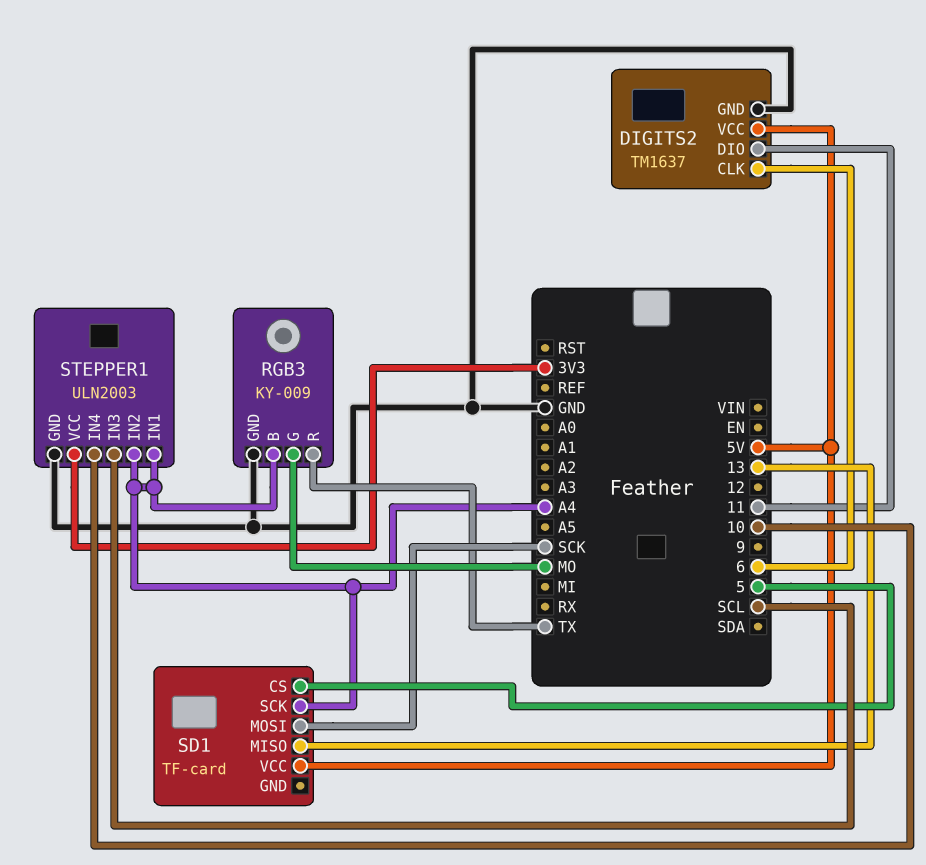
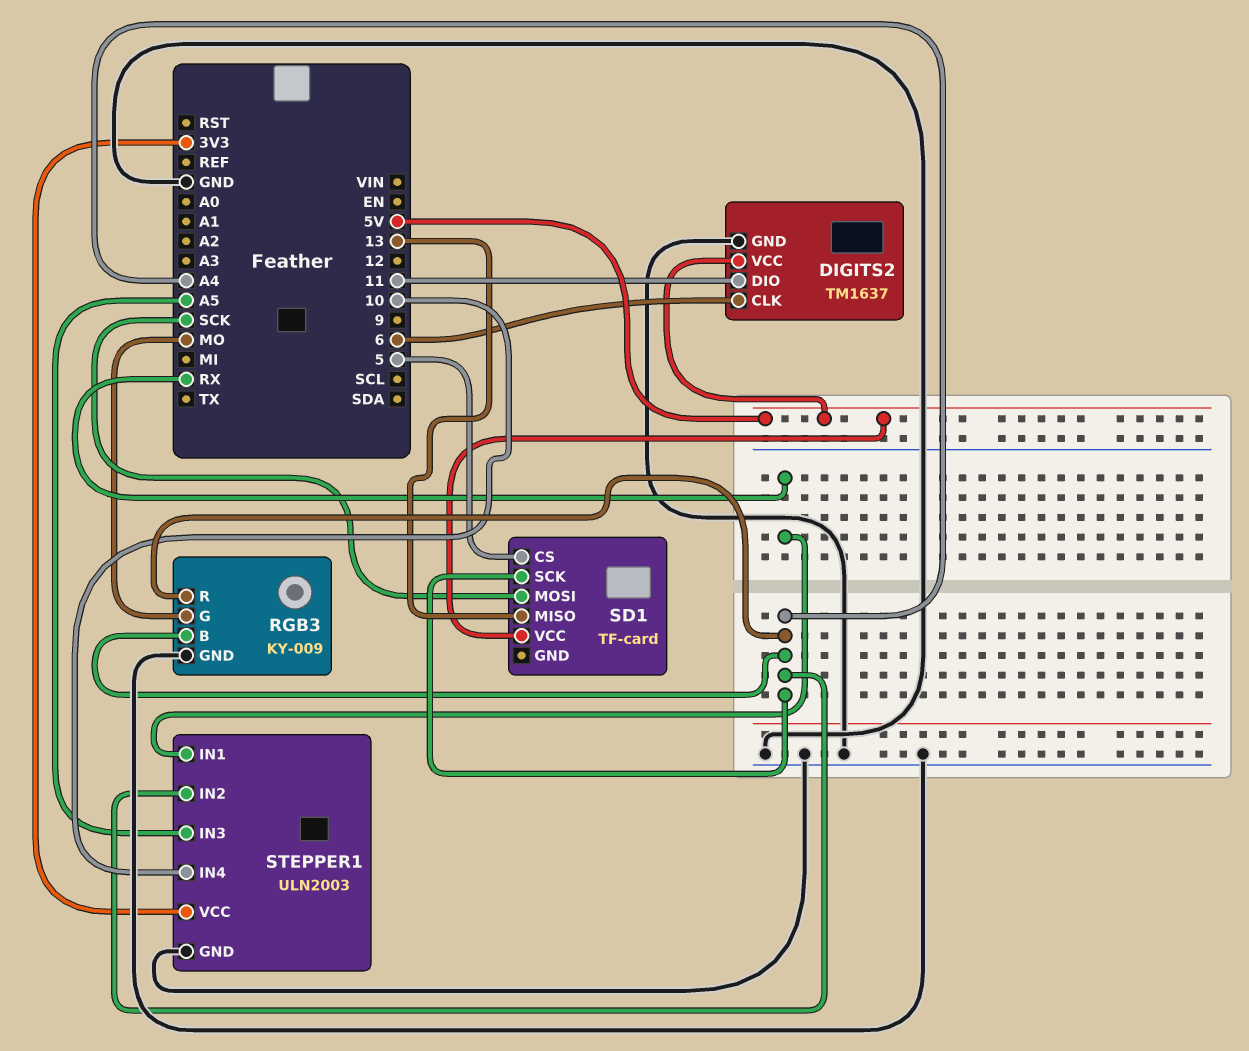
RGB3 pin R: TX -> A4
STEPPER1 pin IN1: A4 -> RX
STEPPER1 pin IN3: SCL -> A5

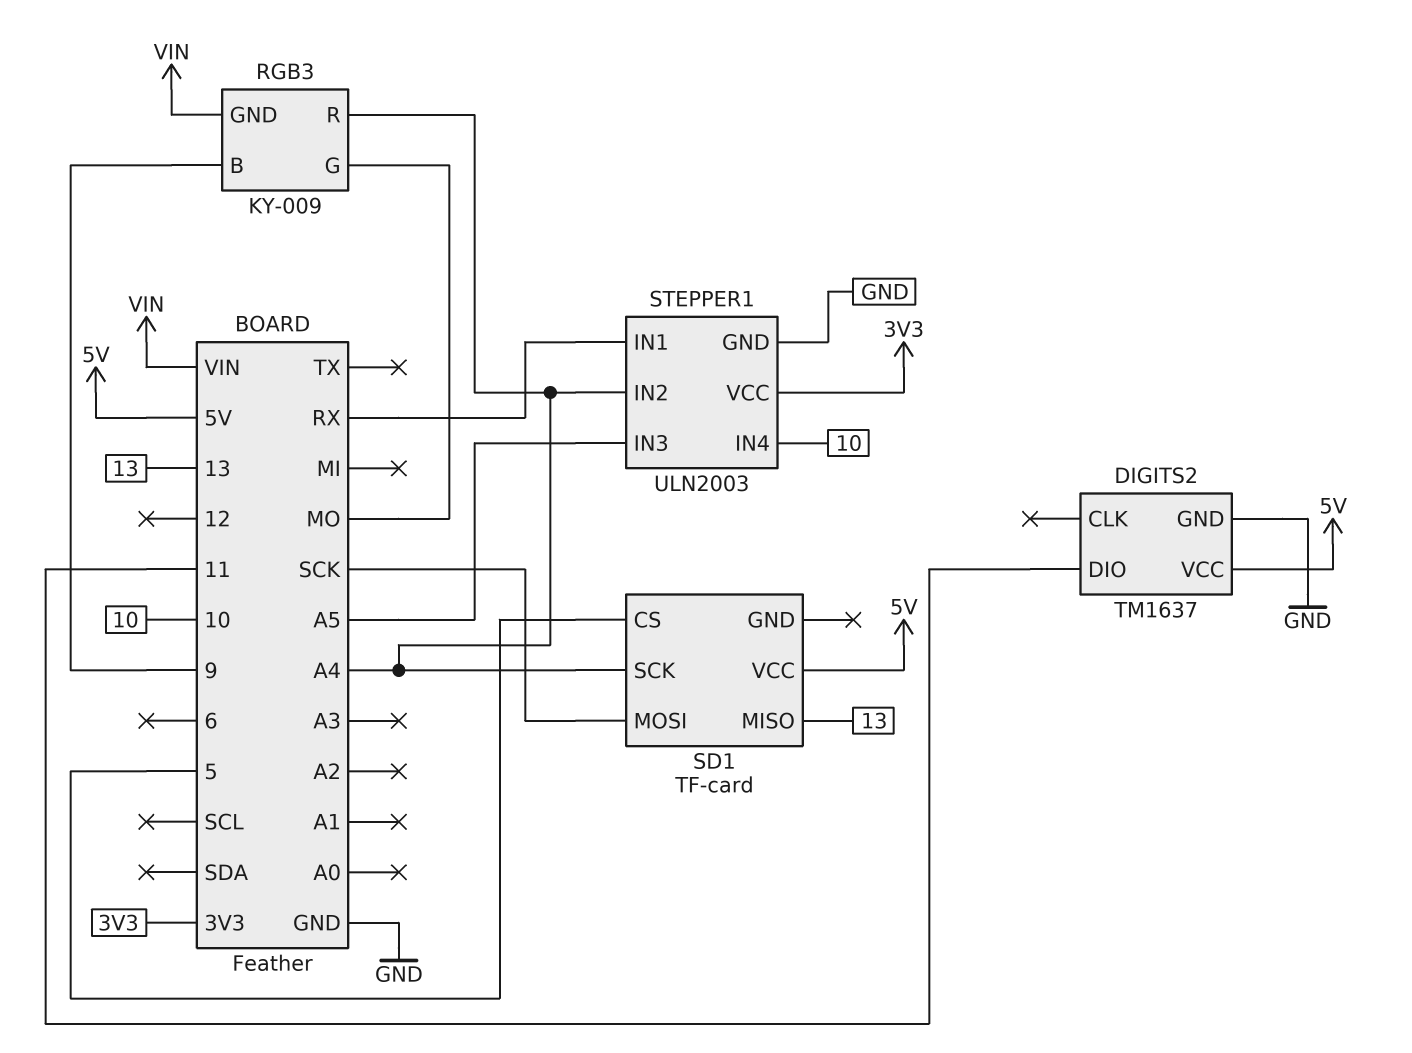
DIGITS2 pin CLK: 6 -> none
RGB3 pin B: A4 -> 9
RGB3 pin GND: GND -> VIN

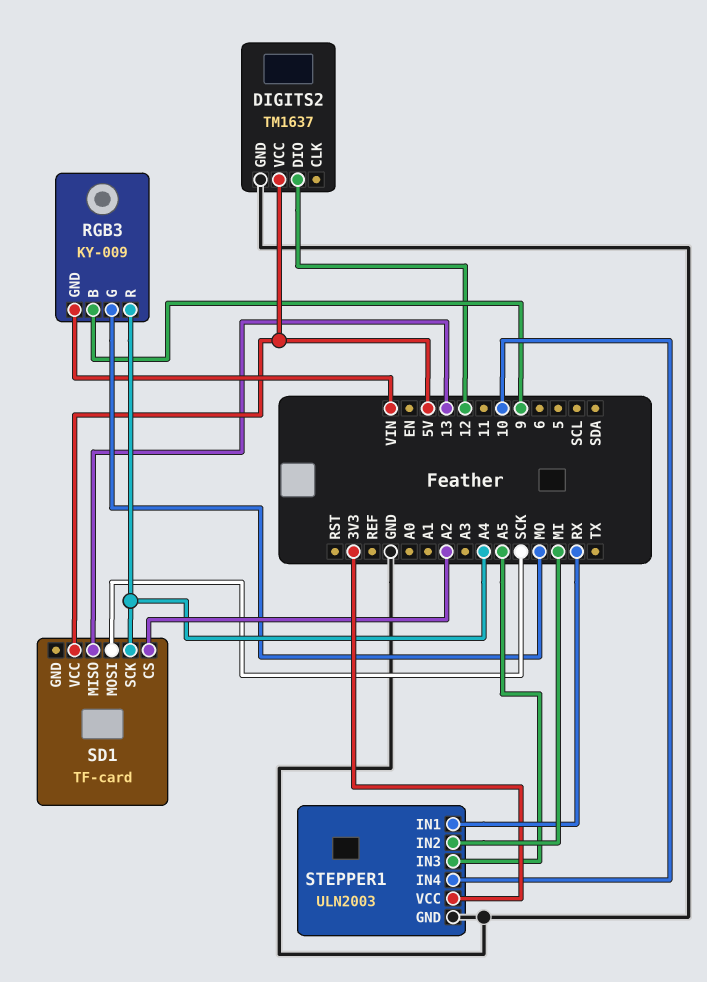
DIGITS2 pin DIO: 11 -> 12
SD1 pin CS: 5 -> A2
STEPPER1 pin IN2: A4 -> MI

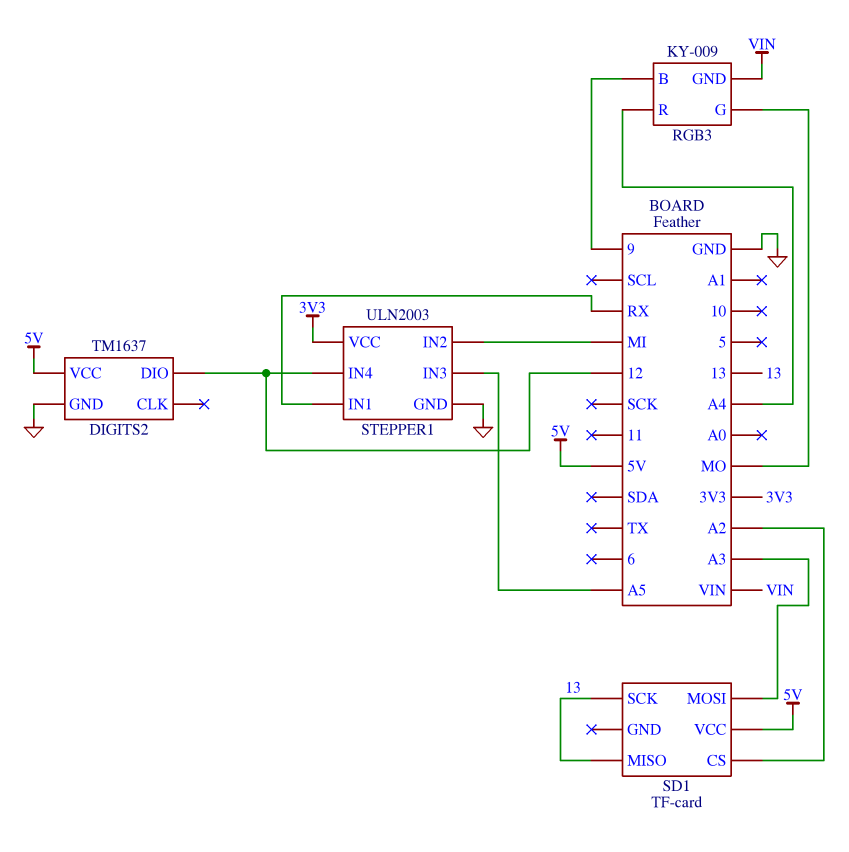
SD1 pin MOSI: SCK -> A3
SD1 pin SCK: A4 -> 13
STEPPER1 pin IN4: 10 -> 12

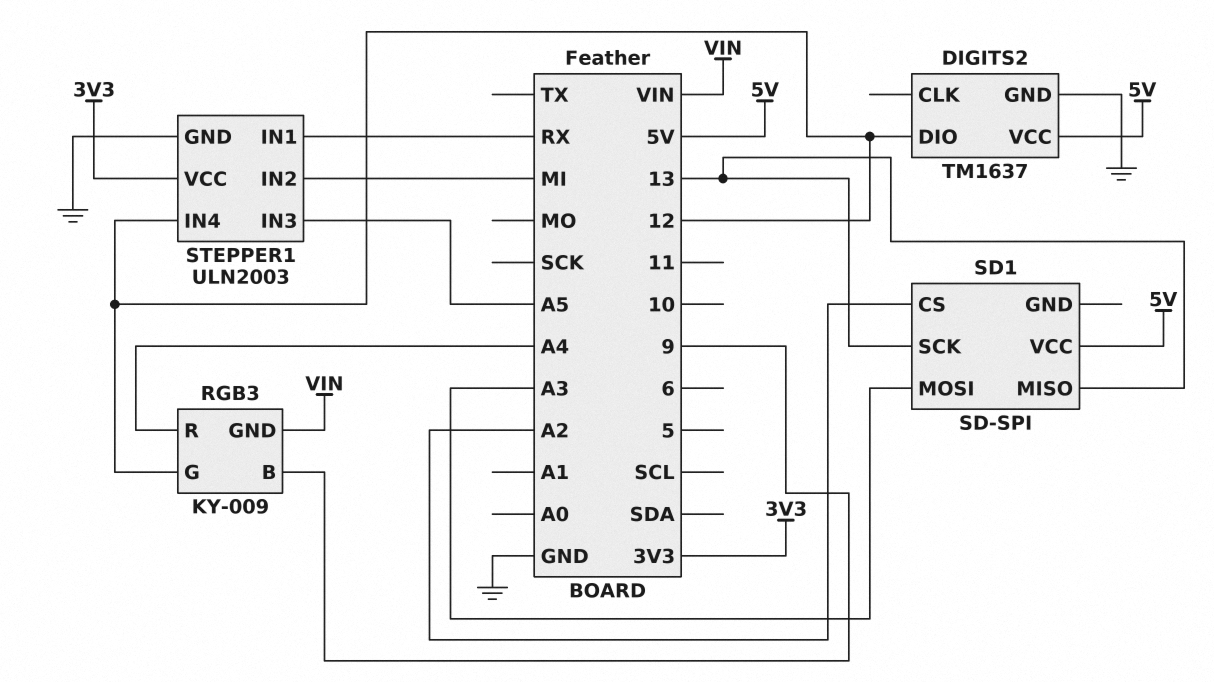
RGB3 pin G: MO -> 12
SD1: TF-card -> SD-SPI

